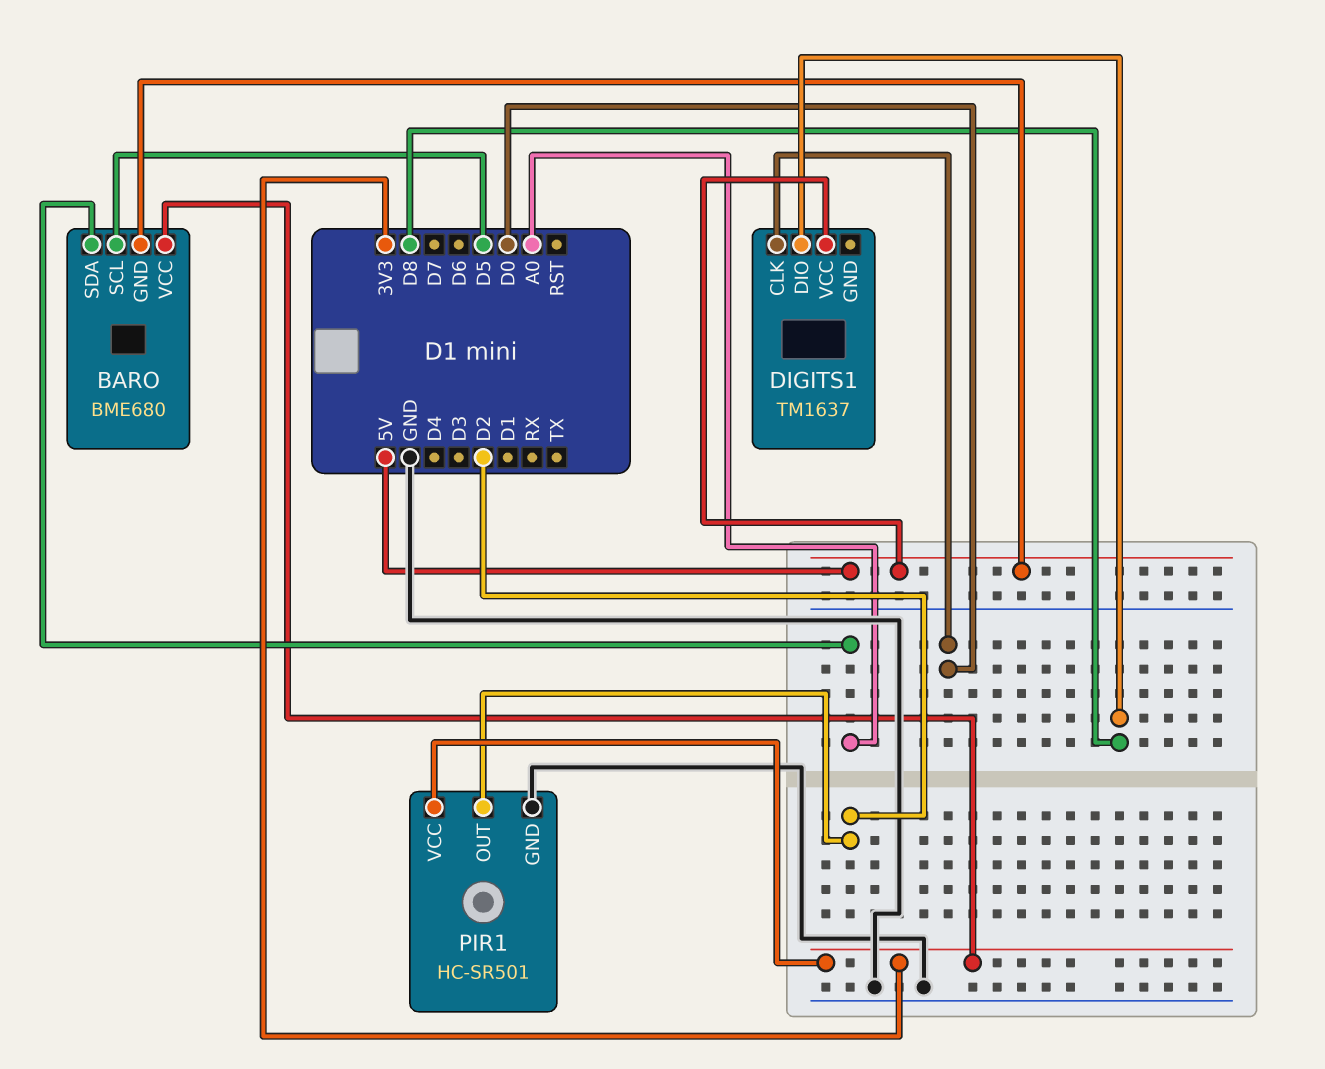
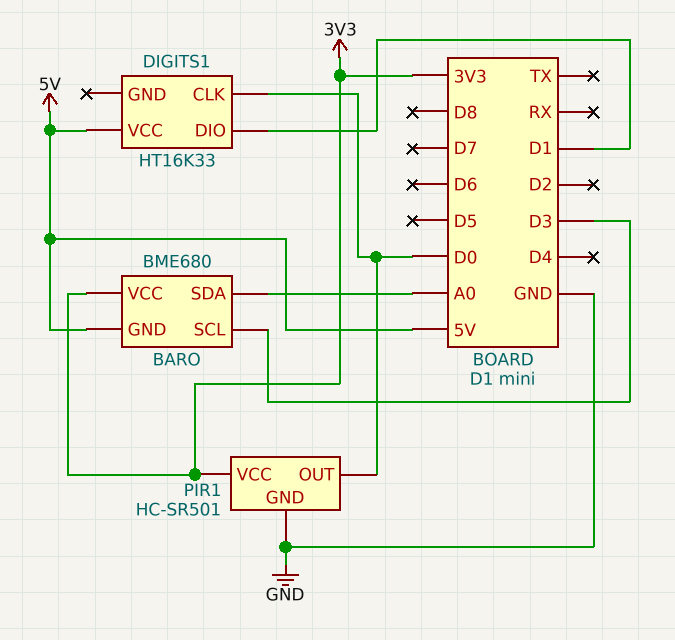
BARO pin SCL: D5 -> D3
DIGITS1: TM1637 -> HT16K33
DIGITS1 pin DIO: D8 -> D1
PIR1 pin OUT: D2 -> D0

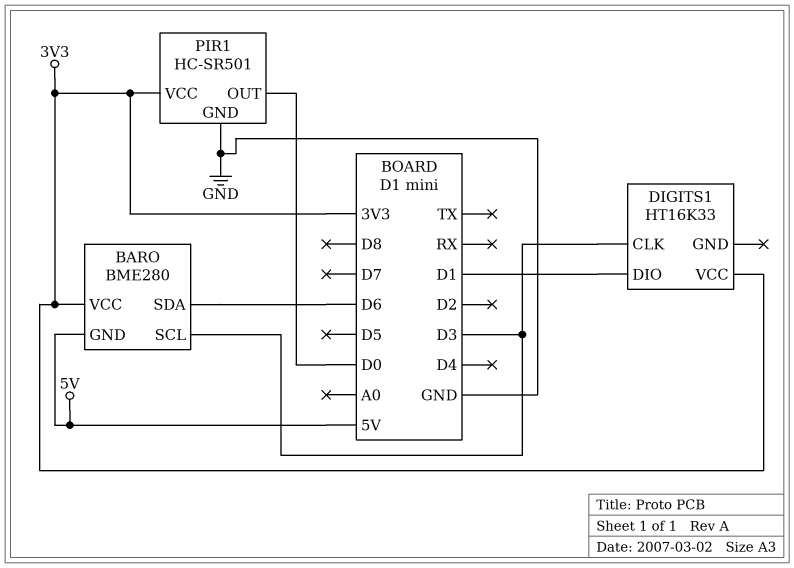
BARO: BME680 -> BME280
BARO pin SDA: A0 -> D6
DIGITS1 pin CLK: D0 -> D3
DIGITS1 pin VCC: 5V -> 3V3

